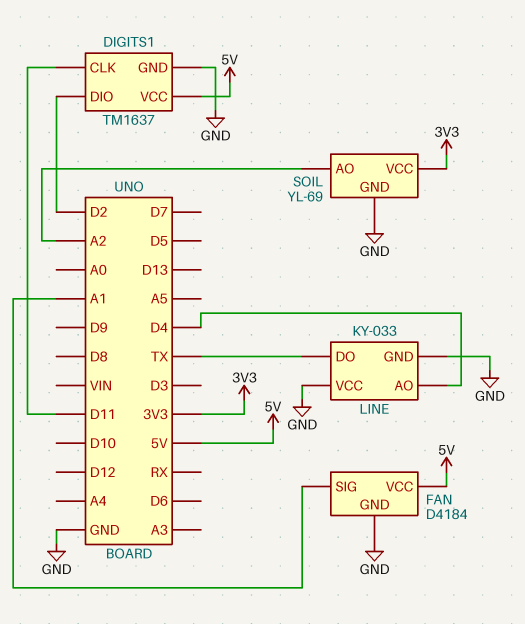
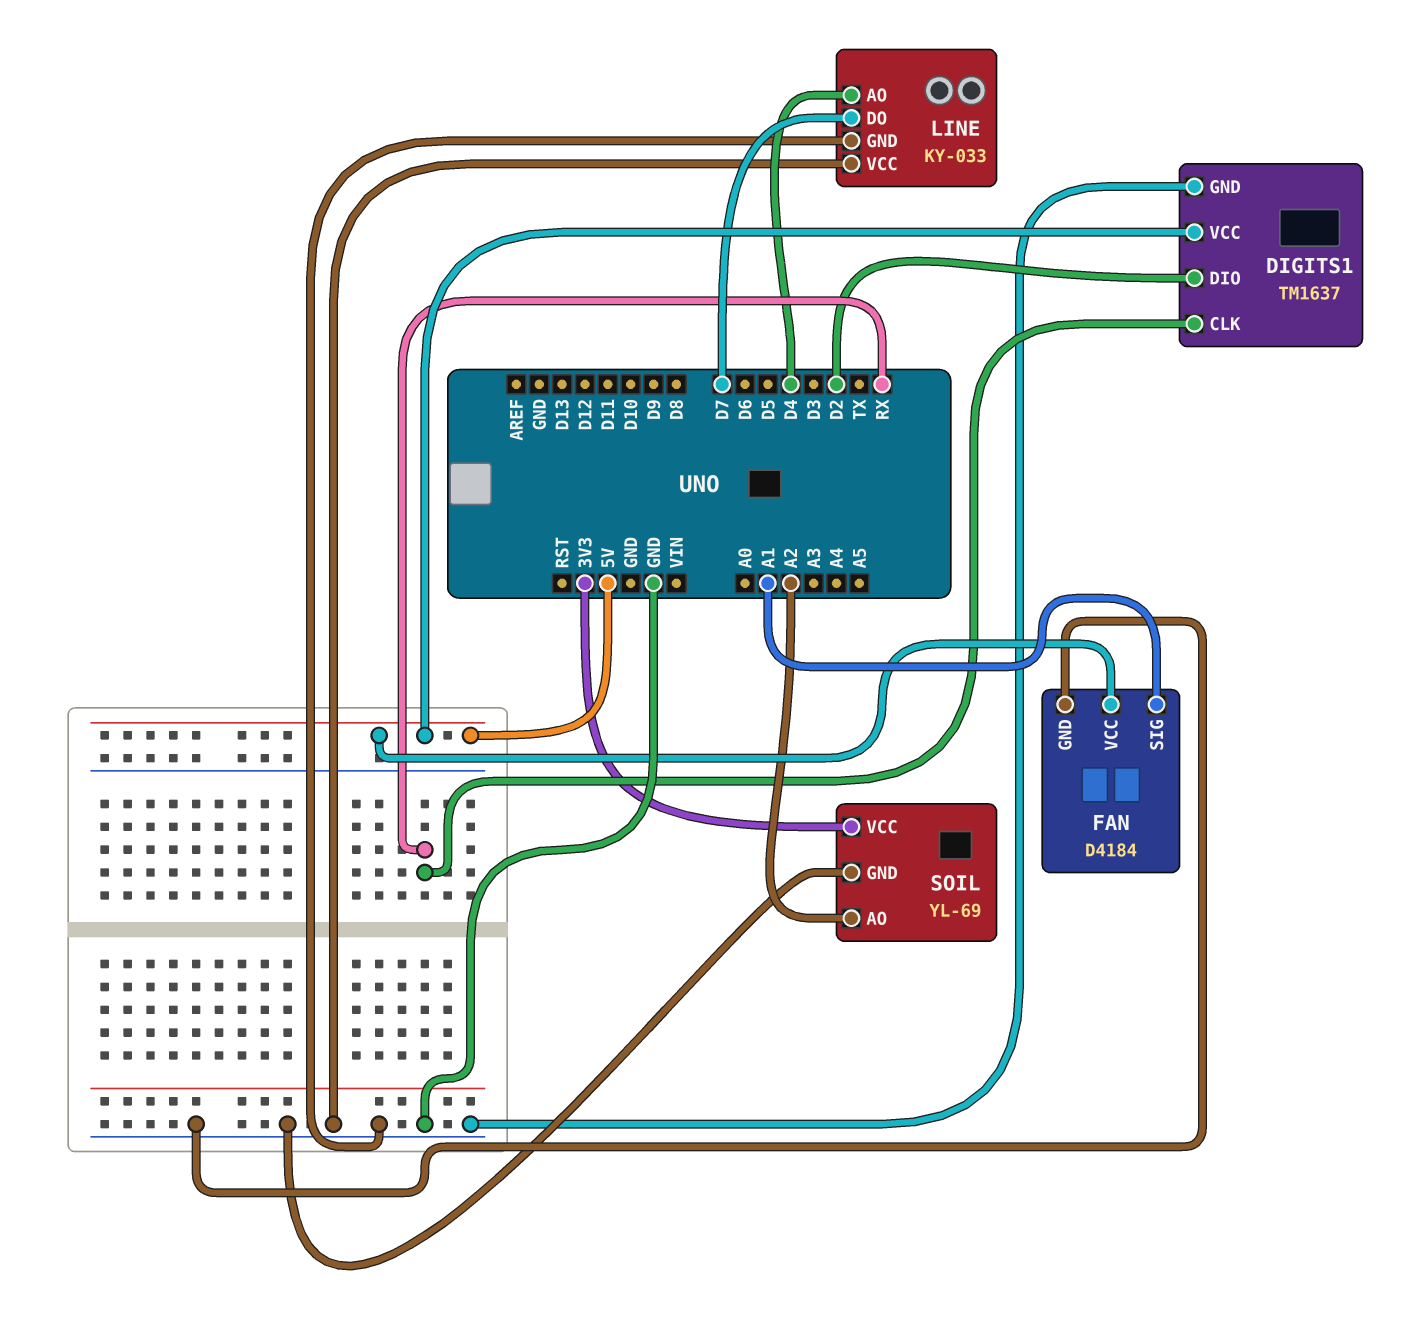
DIGITS1 pin CLK: D11 -> RX
LINE pin DO: TX -> D7

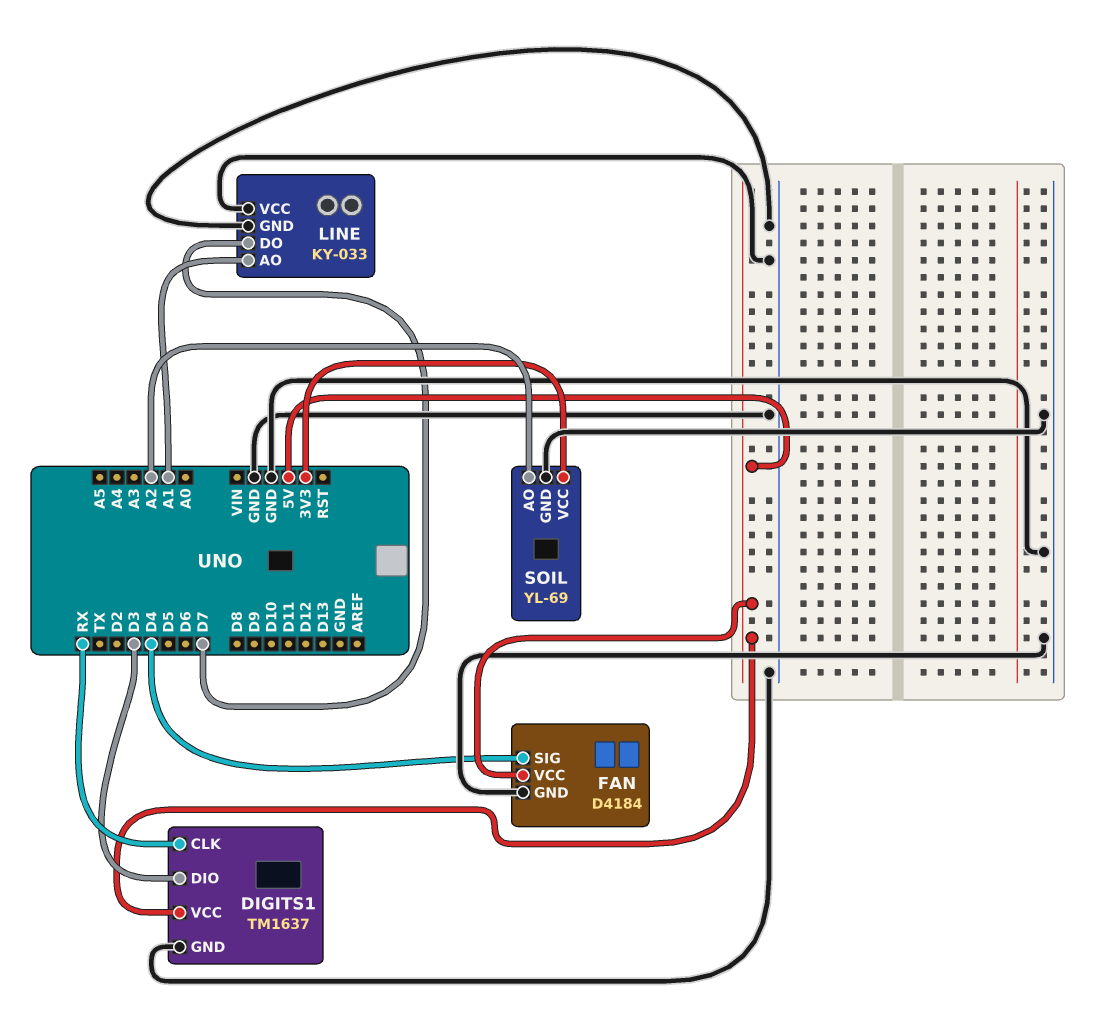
DIGITS1 pin DIO: D2 -> D3
FAN pin SIG: A1 -> D4
LINE pin AO: D4 -> A1

